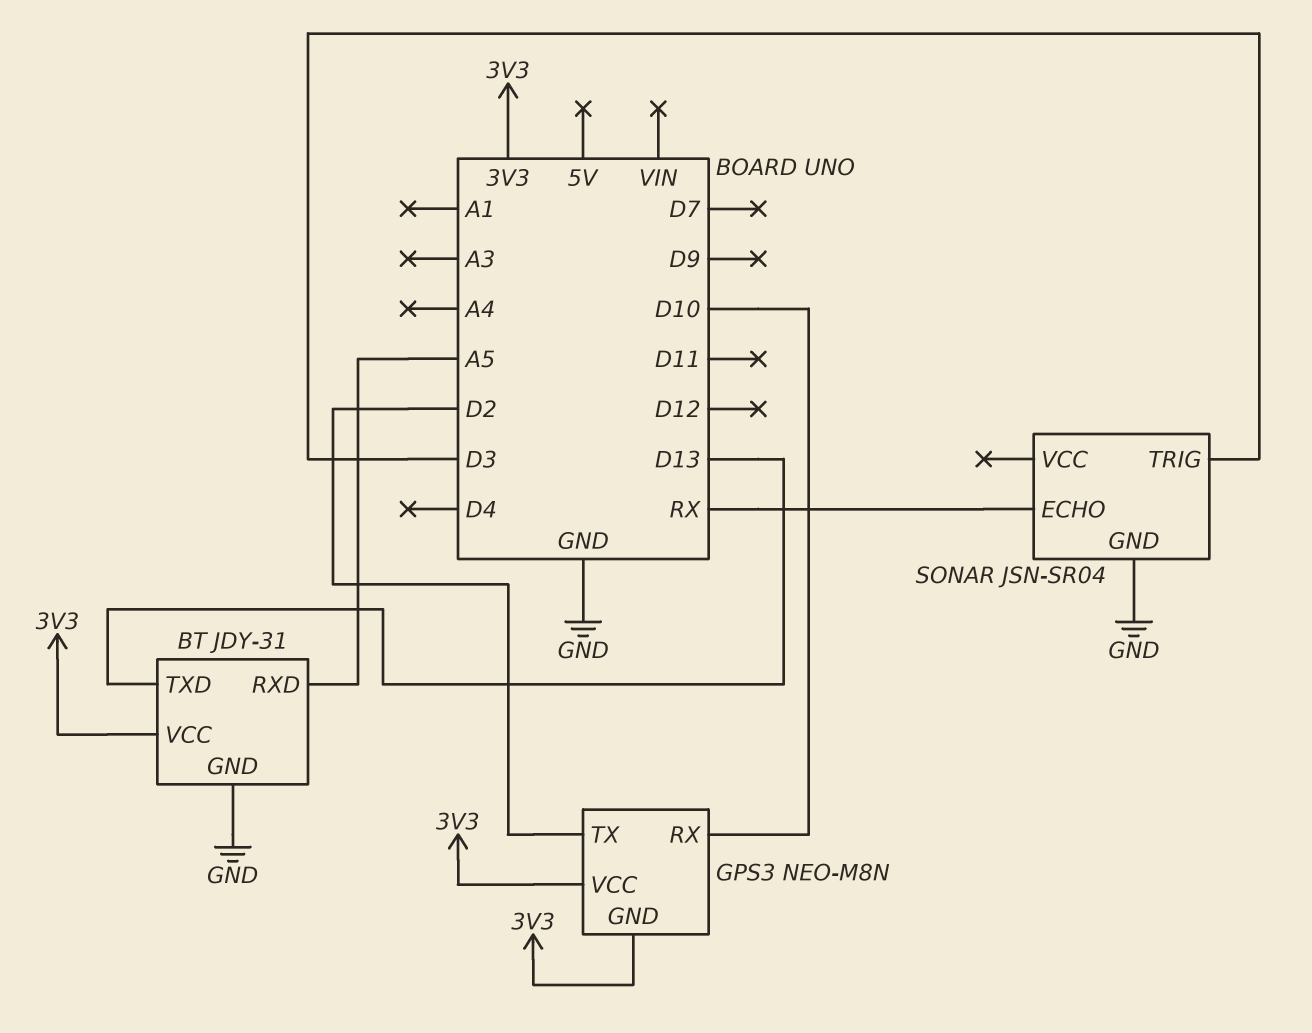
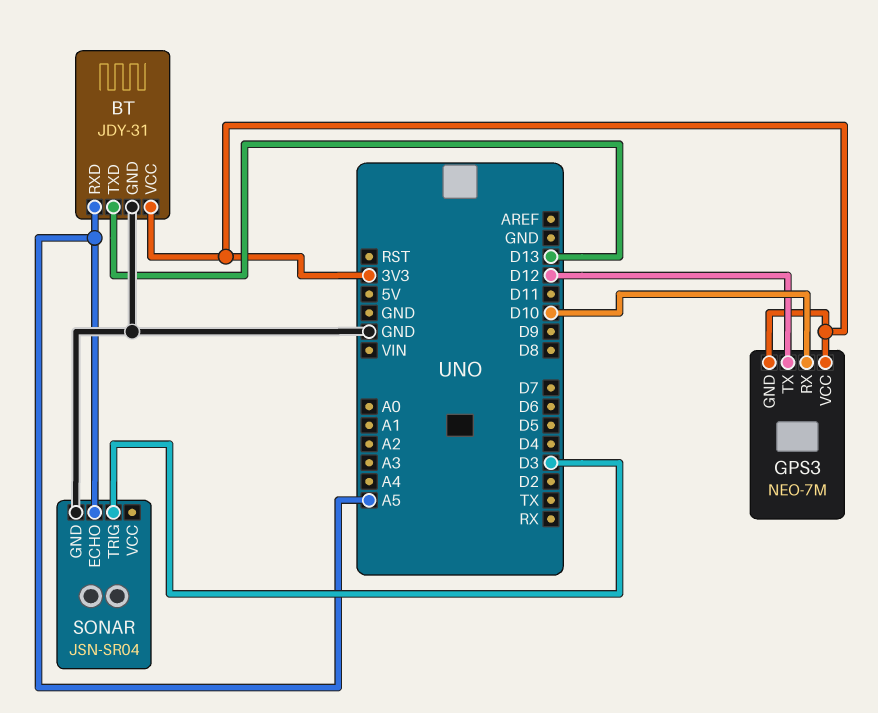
GPS3: NEO-M8N -> NEO-7M
GPS3 pin TX: D2 -> D12
SONAR pin ECHO: RX -> A5

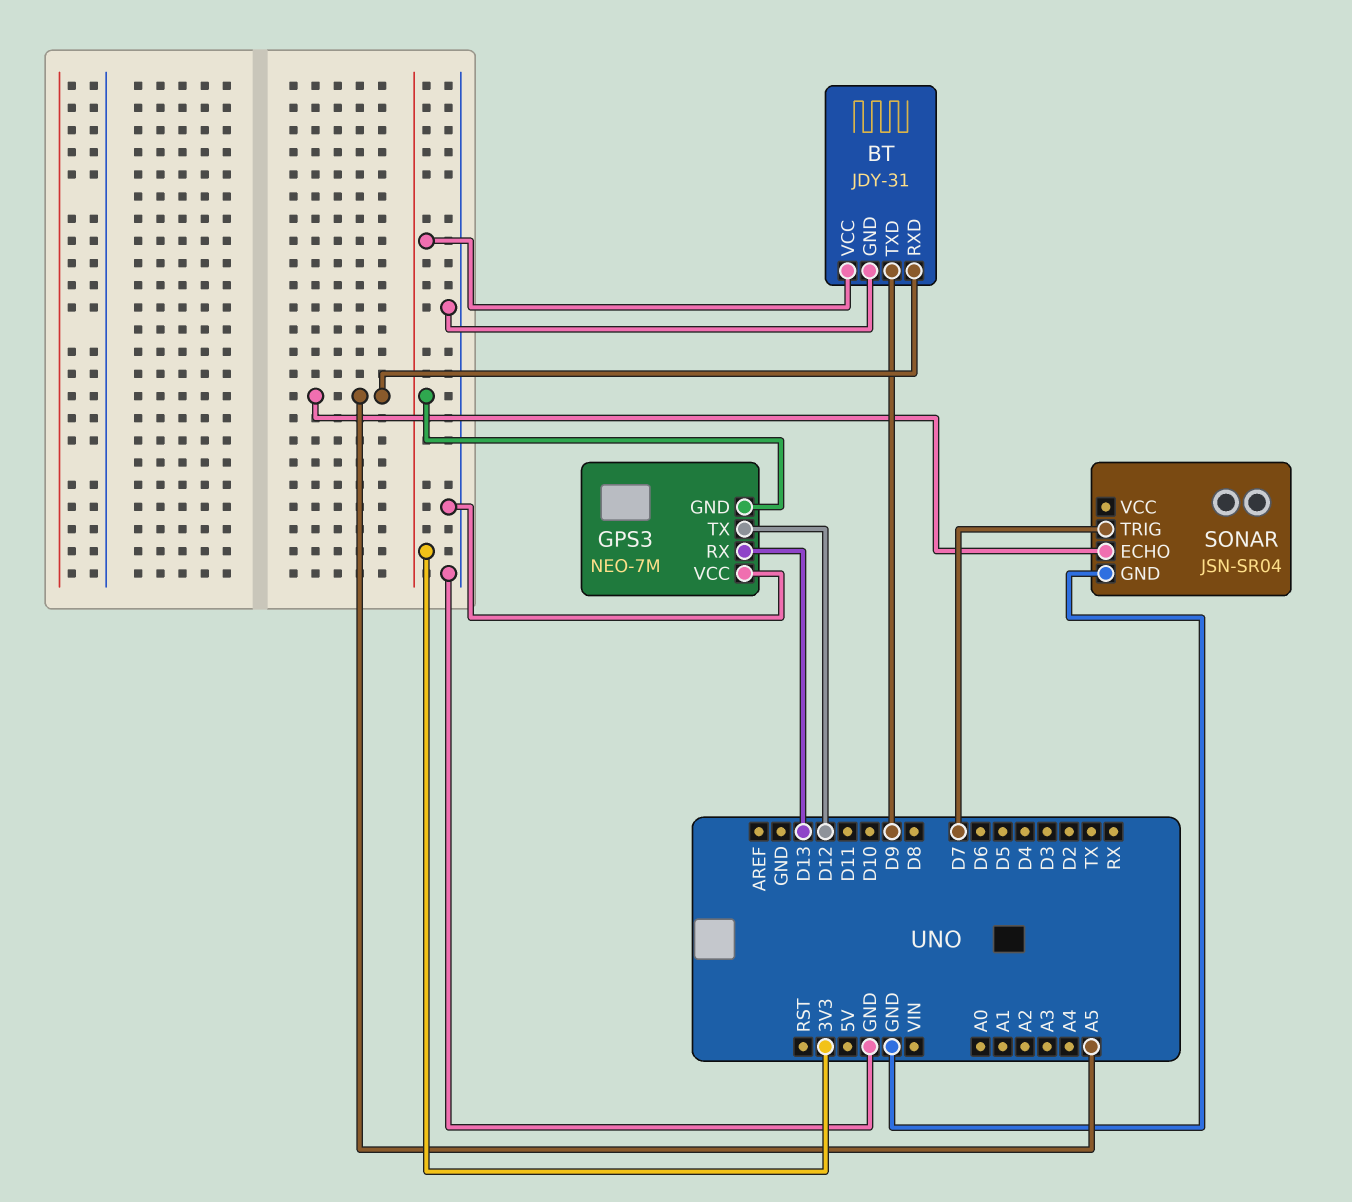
BT pin TXD: D13 -> D9
GPS3 pin RX: D10 -> D13
GPS3 pin VCC: 3V3 -> GND
SONAR pin TRIG: D3 -> D7

